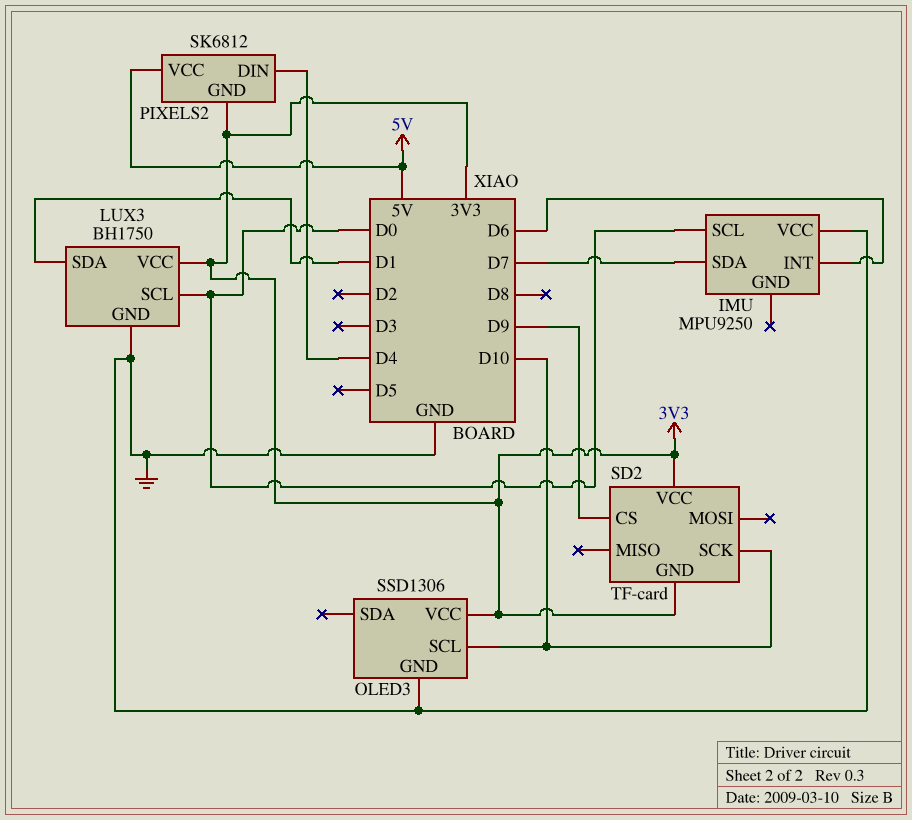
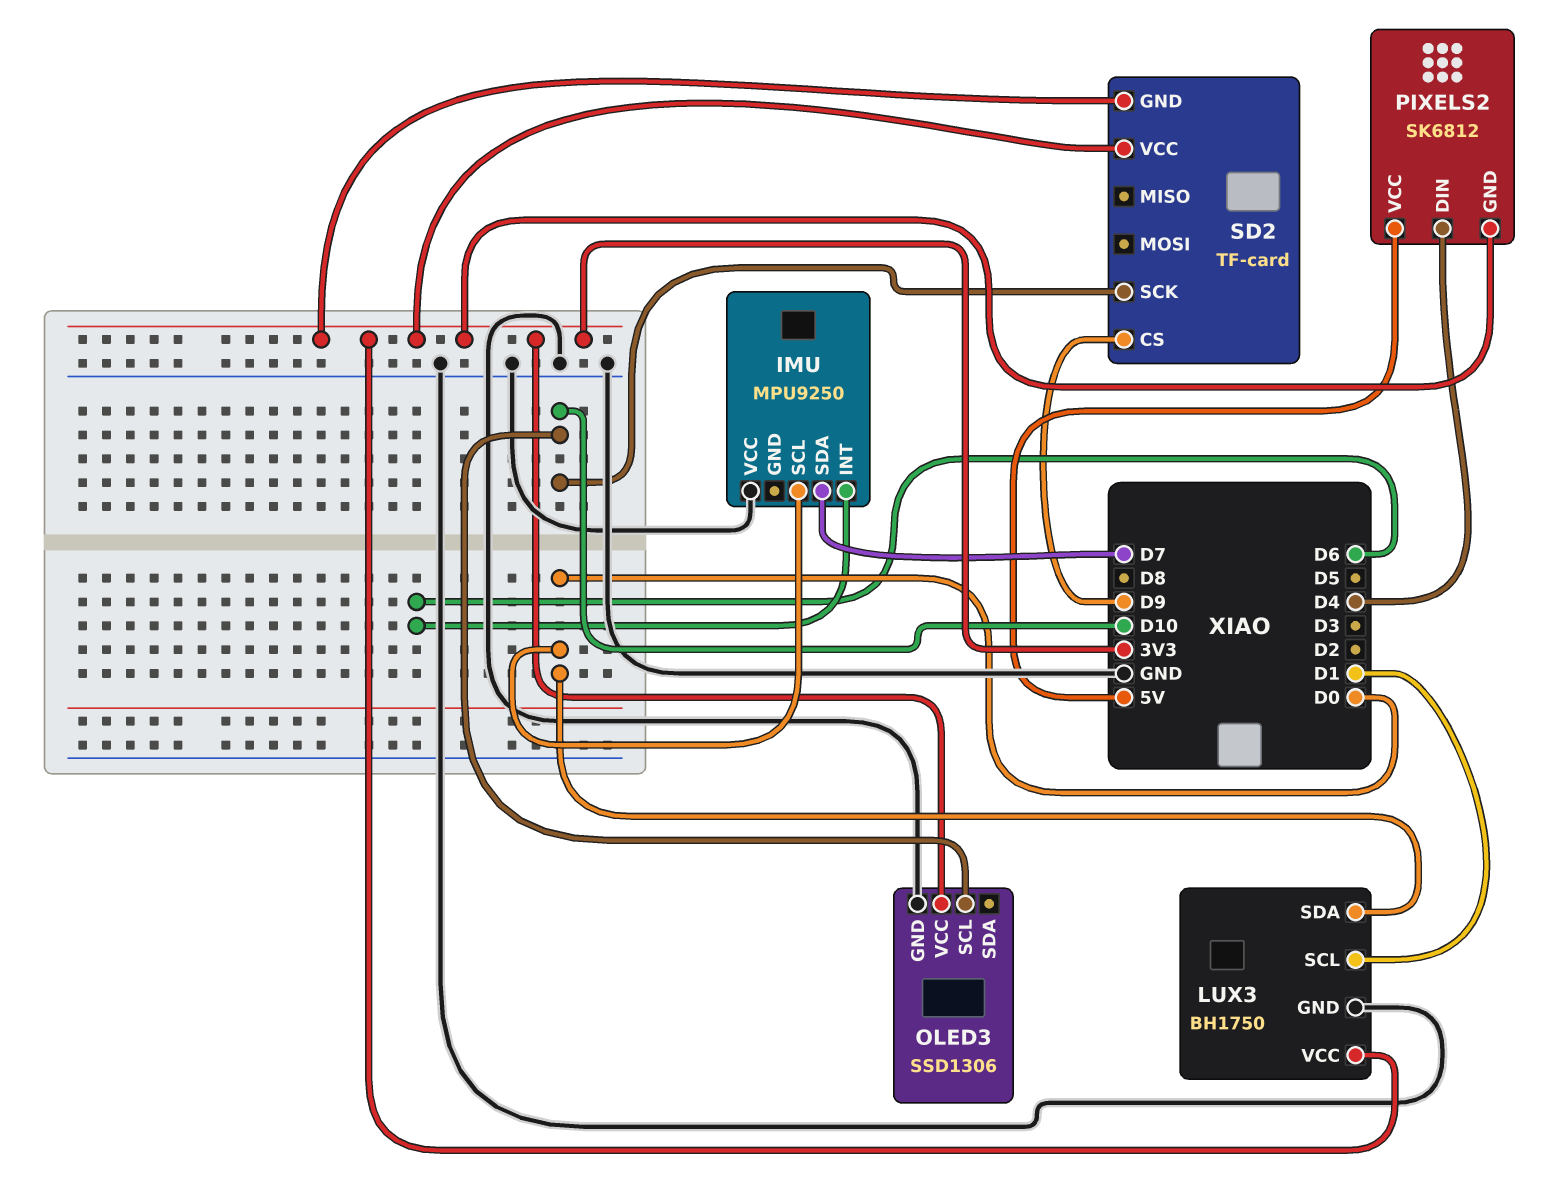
LUX3 pin SCL: D0 -> D1
LUX3 pin SDA: D1 -> D0

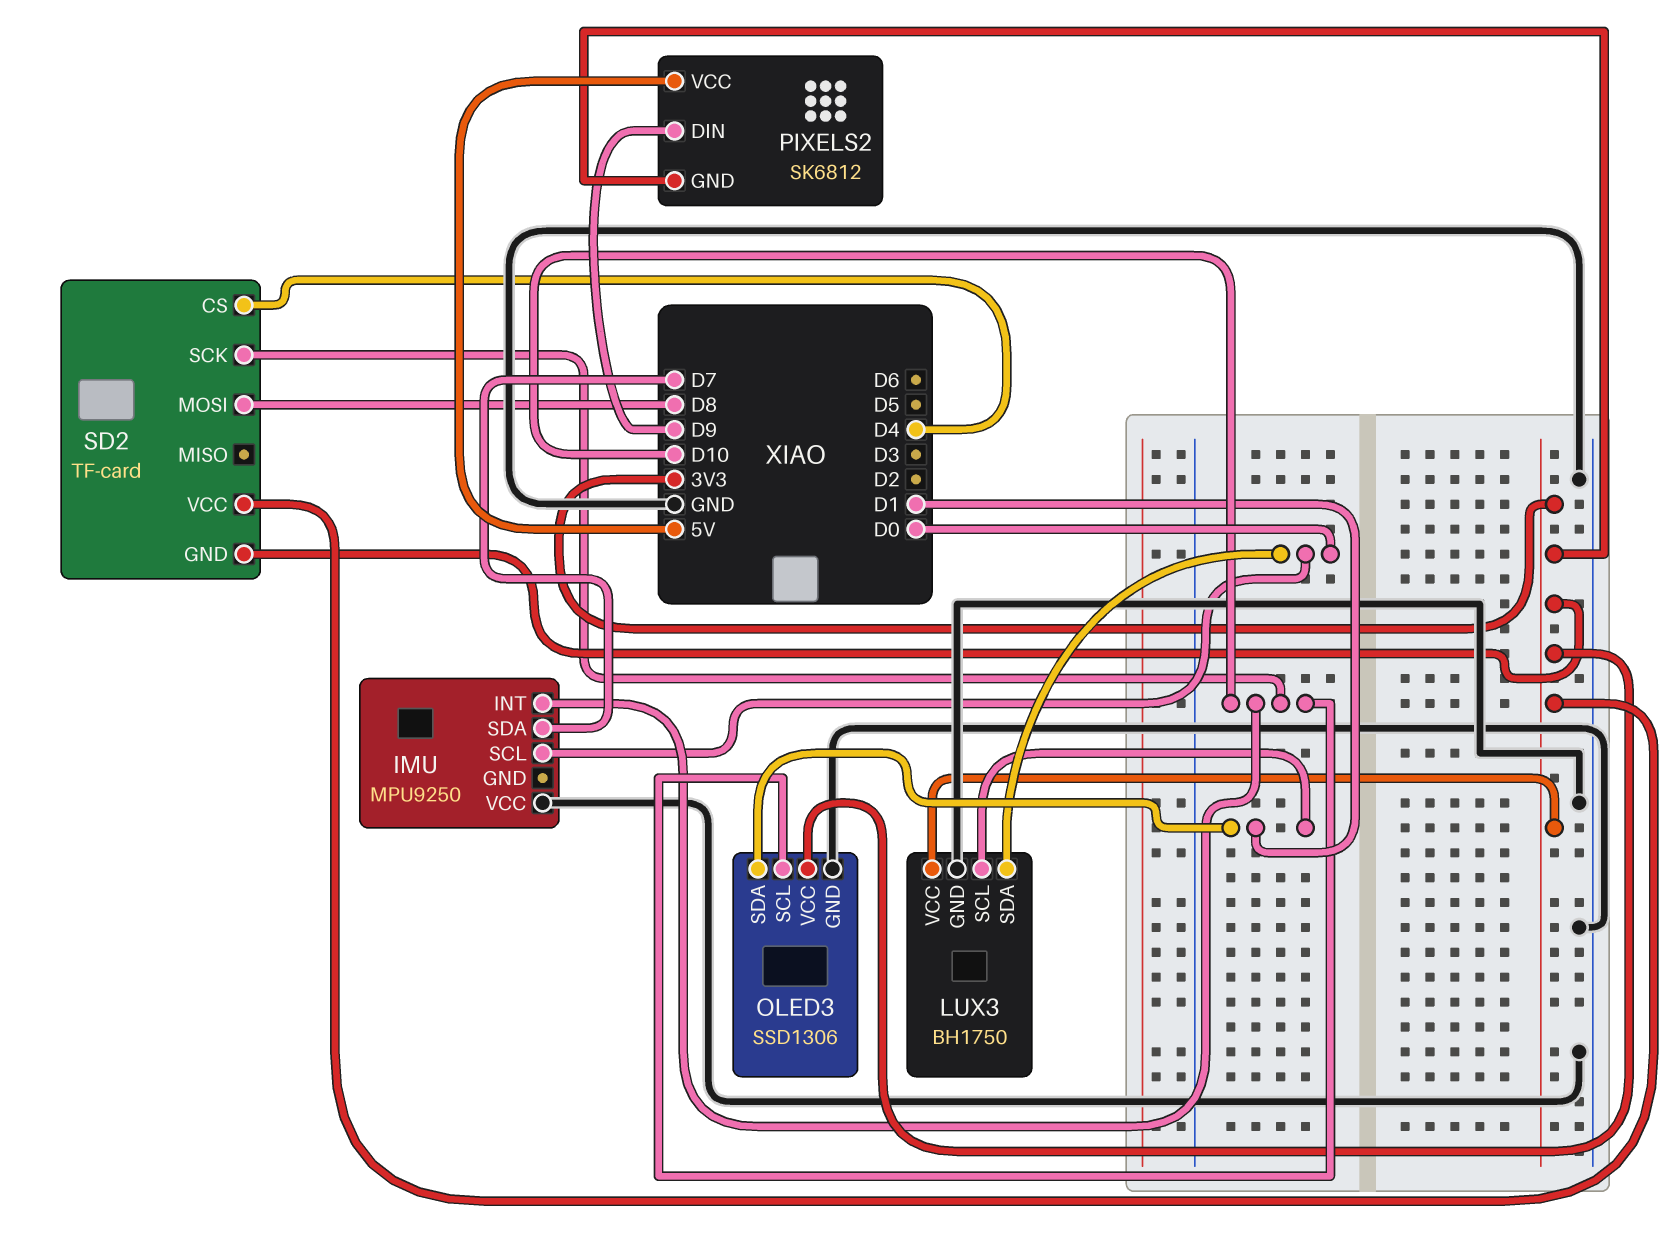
IMU pin INT: D6 -> D10
OLED3 pin SDA: none -> D1
PIXELS2 pin DIN: D4 -> D9
SD2 pin CS: D9 -> D4
SD2 pin MOSI: none -> D8

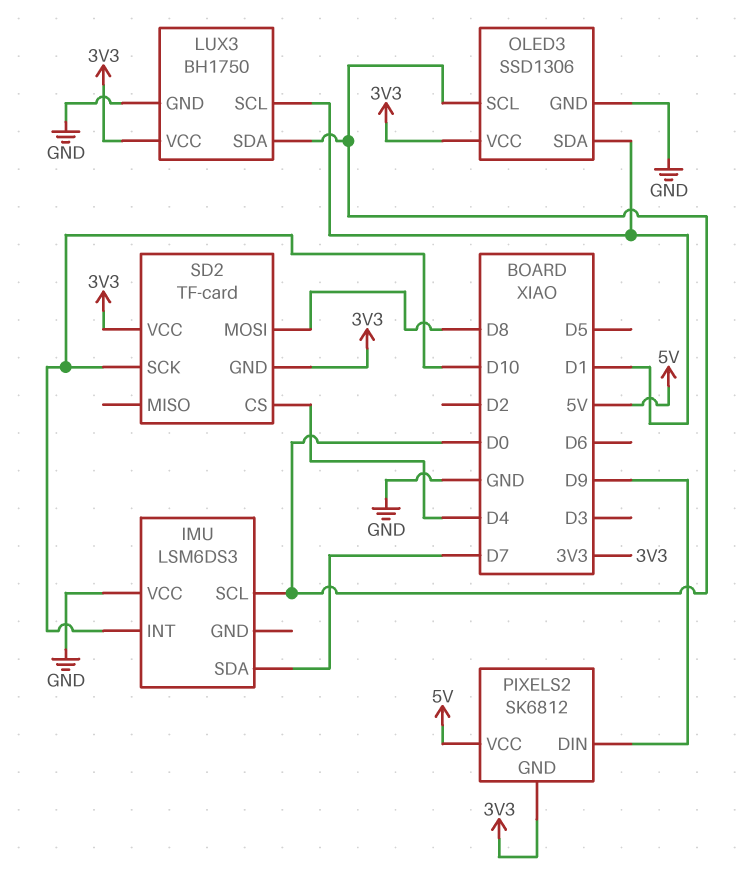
IMU: MPU9250 -> LSM6DS3
OLED3 pin SCL: D10 -> D0

